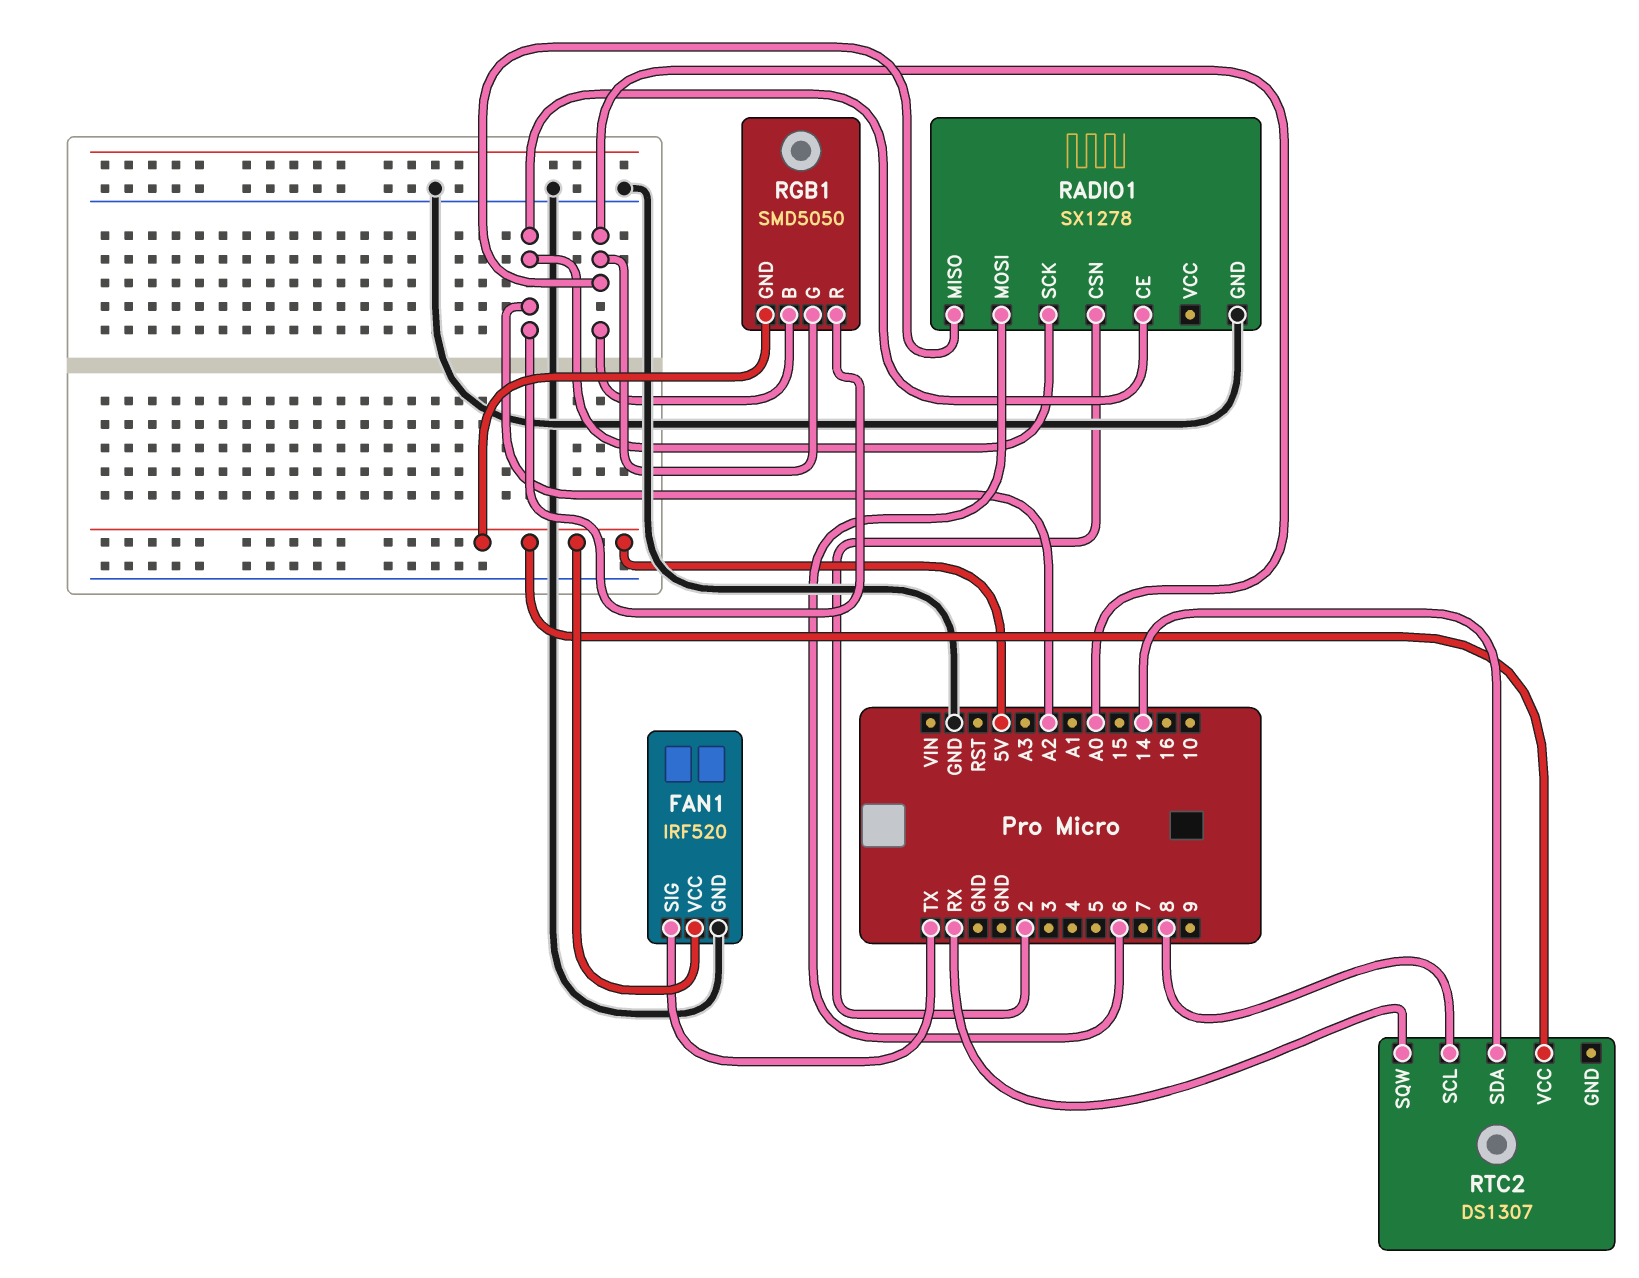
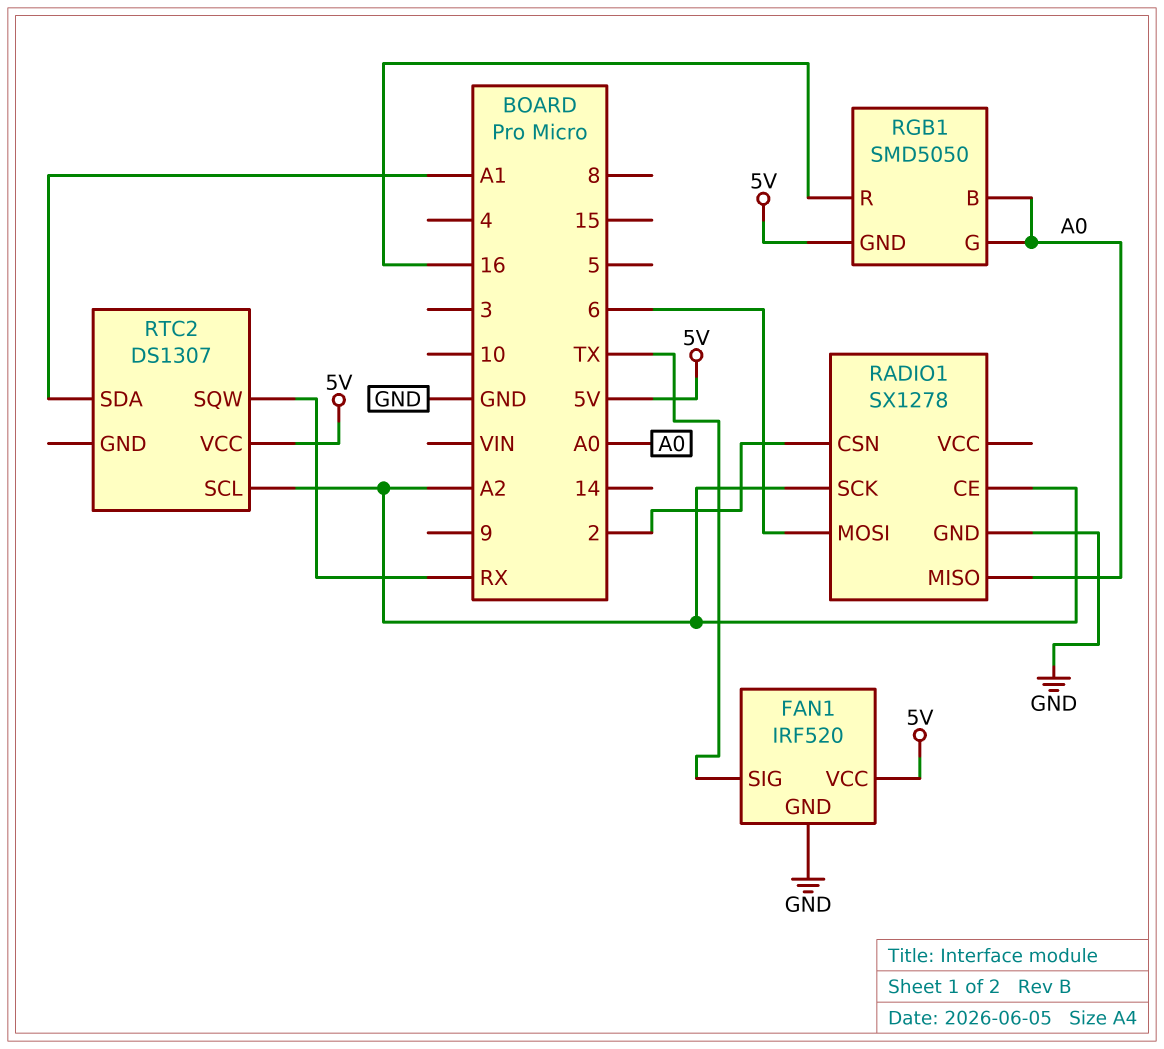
RGB1 pin R: A2 -> 16
RTC2 pin SCL: 8 -> A2
RTC2 pin SDA: 14 -> A1

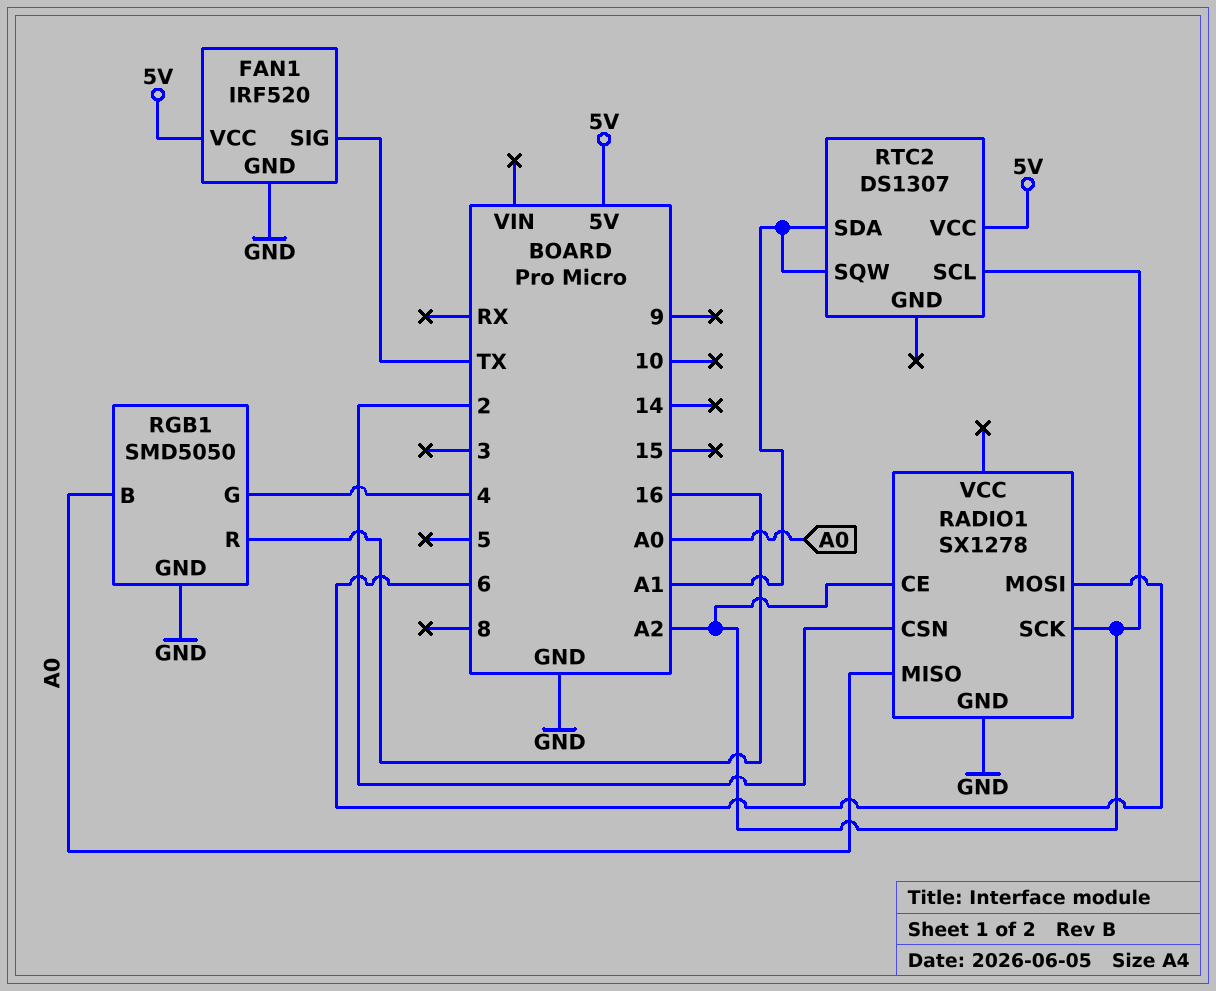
RGB1 pin G: A0 -> 4
RGB1 pin GND: 5V -> GND
RTC2 pin SQW: RX -> A1

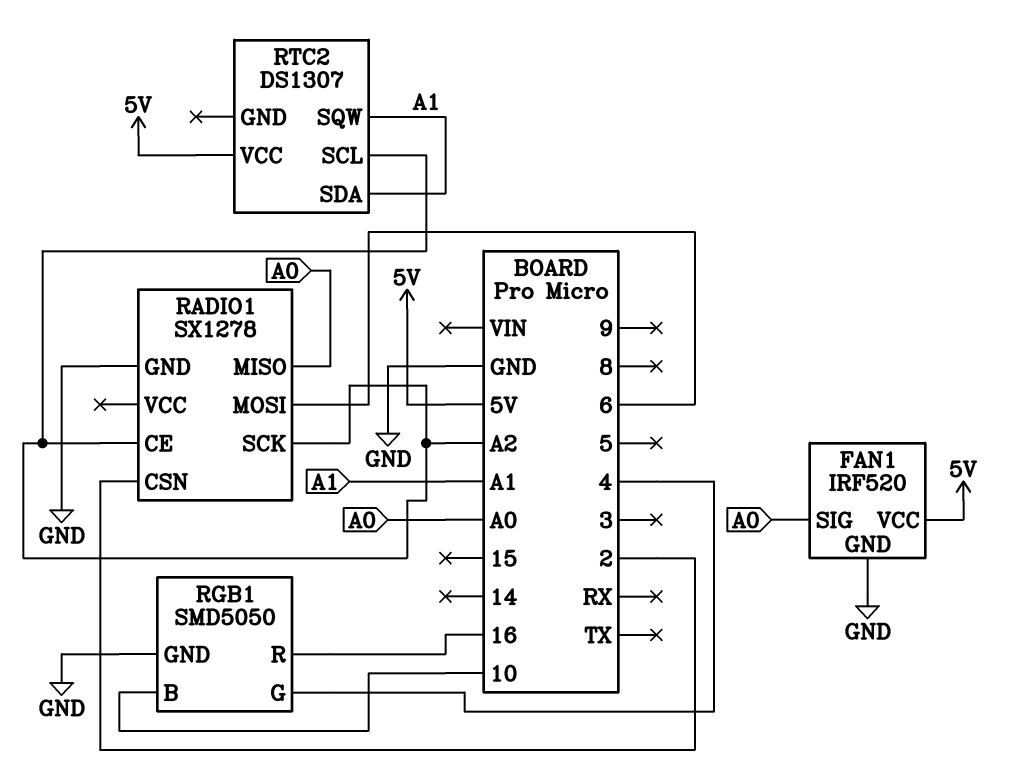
FAN1 pin SIG: TX -> A0
RGB1 pin B: A0 -> 10

